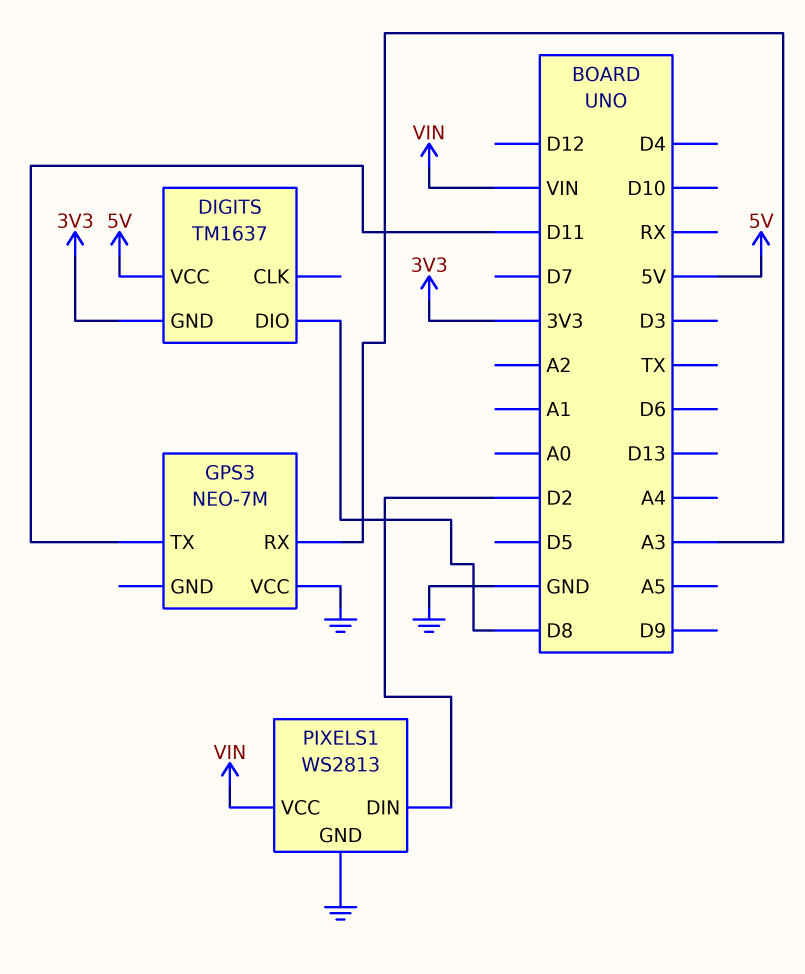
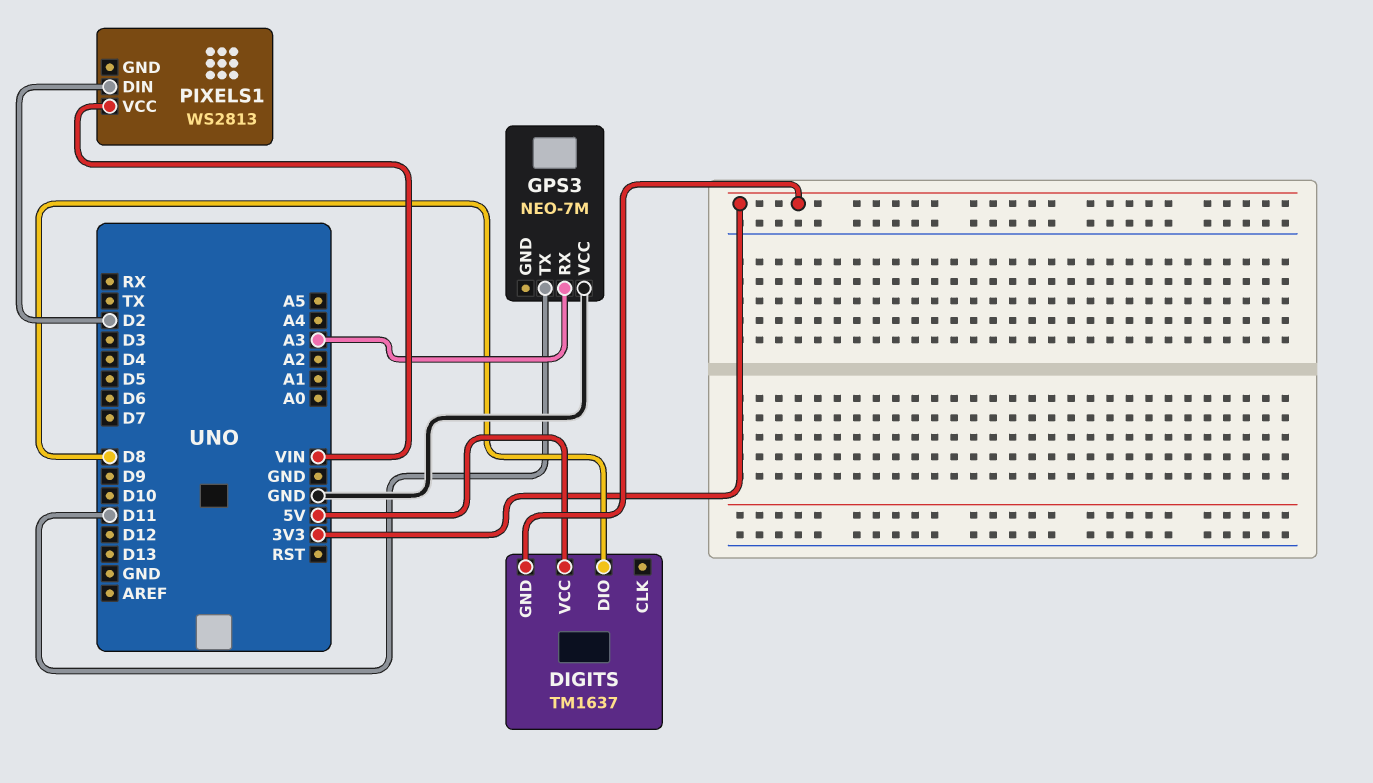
PIXELS1 pin GND: GND -> none

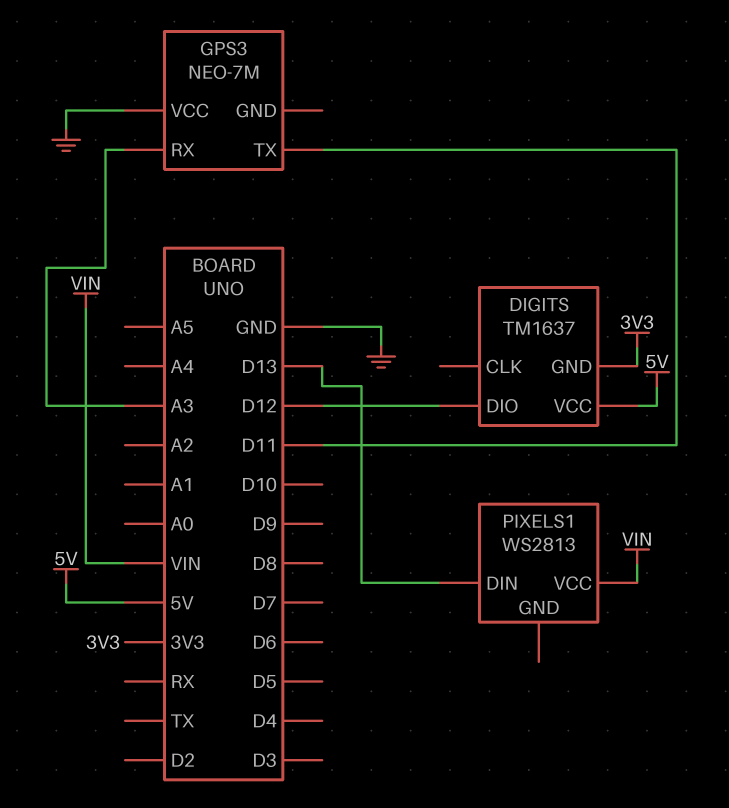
DIGITS pin DIO: D8 -> D12
PIXELS1 pin DIN: D2 -> D13

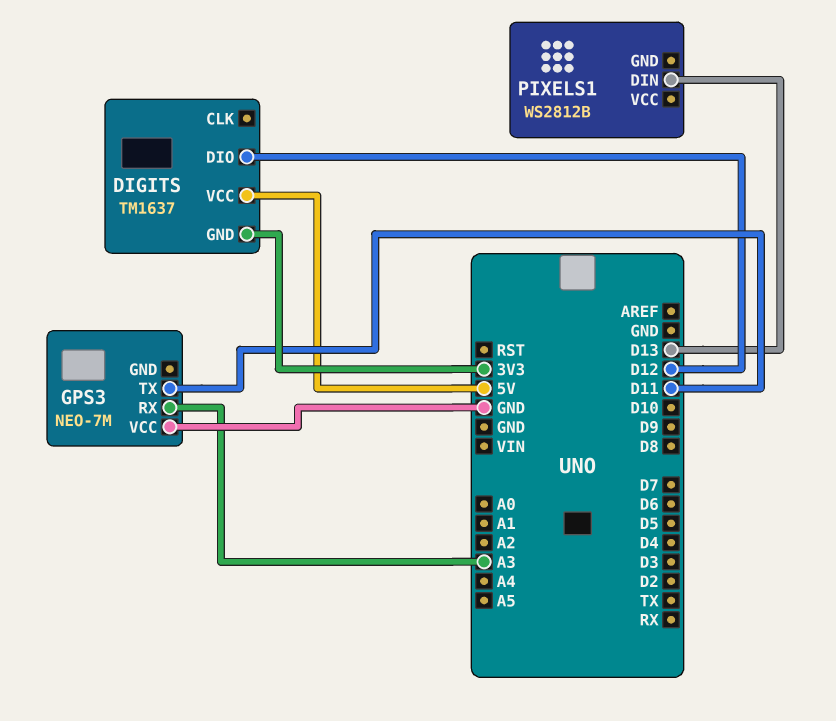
PIXELS1: WS2813 -> WS2812B
PIXELS1 pin VCC: VIN -> none

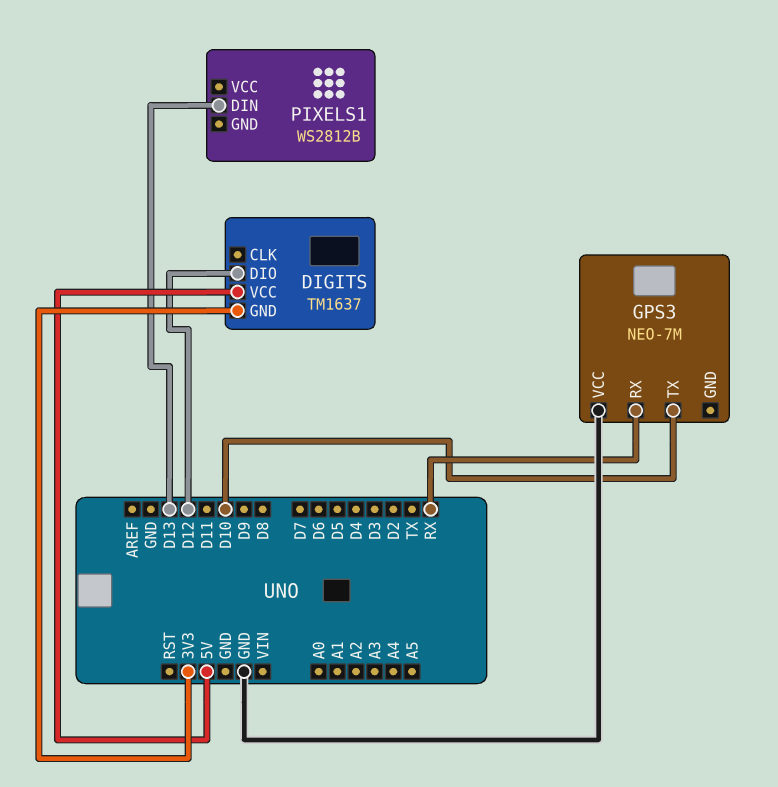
GPS3 pin RX: A3 -> RX
GPS3 pin TX: D11 -> D10

